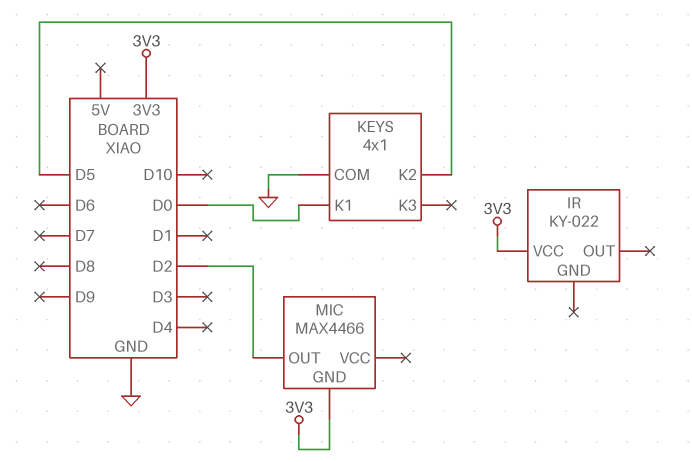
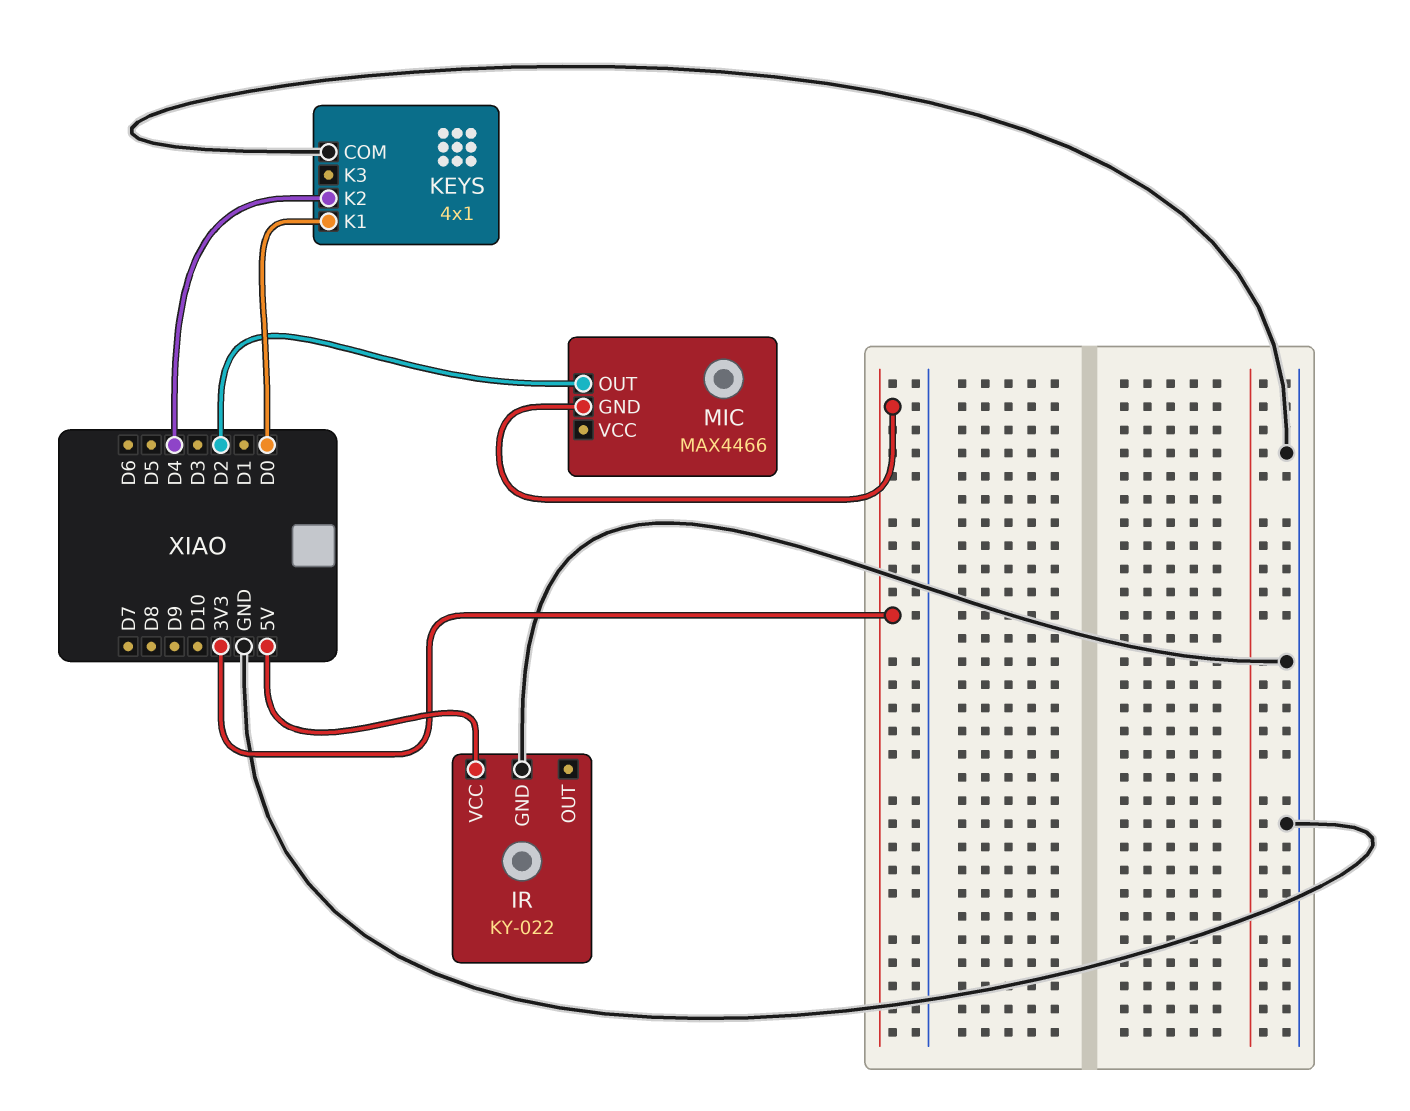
IR pin GND: none -> GND
IR pin VCC: 3V3 -> 5V
KEYS pin K2: D5 -> D4

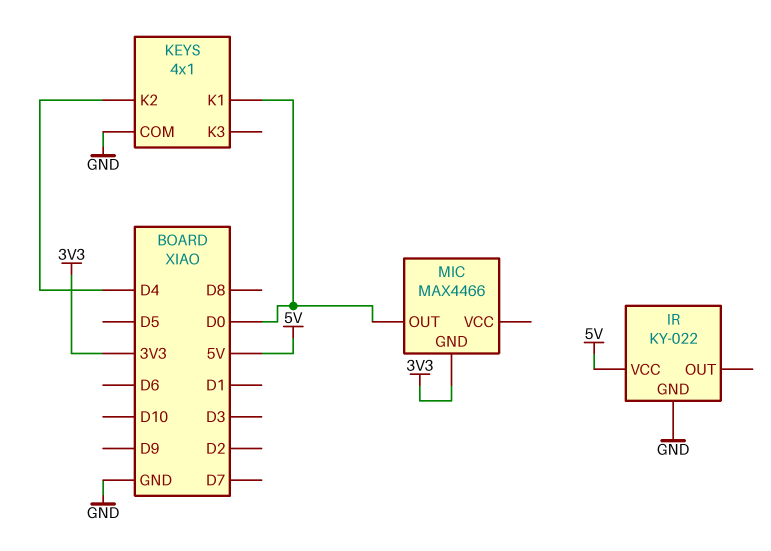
MIC pin OUT: D2 -> D0

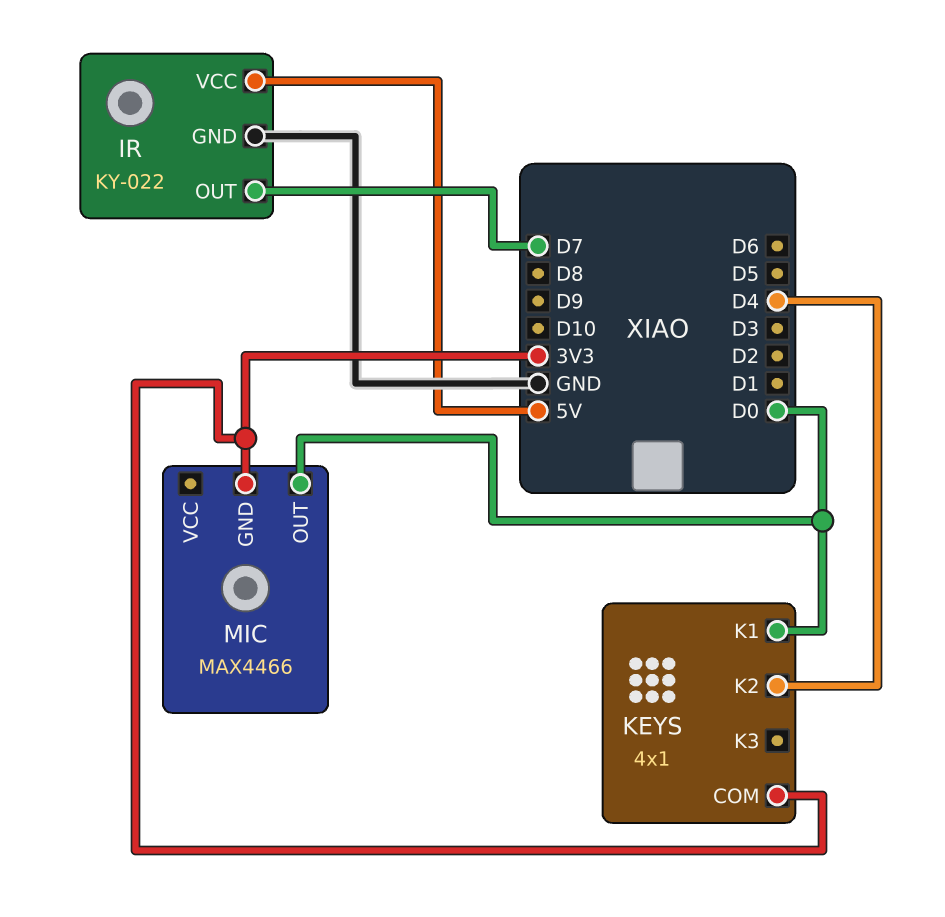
IR pin OUT: none -> D7
KEYS pin COM: GND -> 3V3

